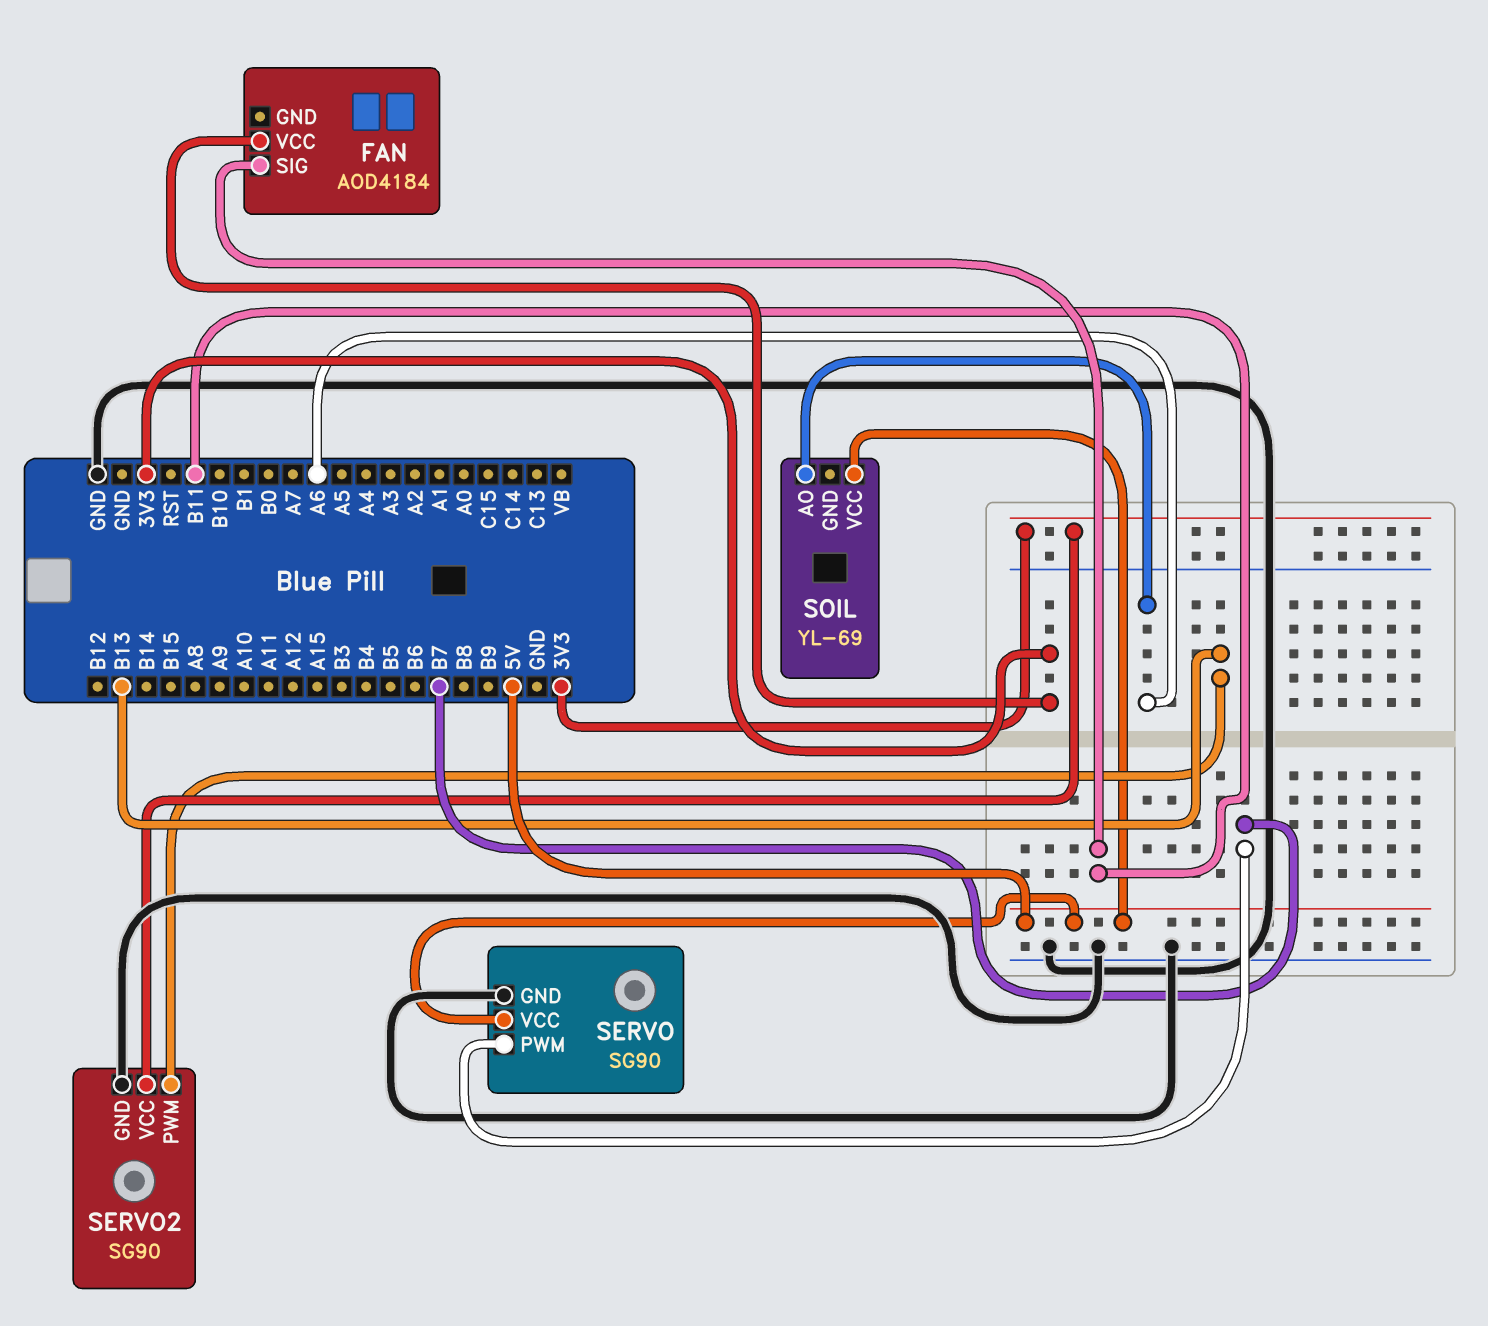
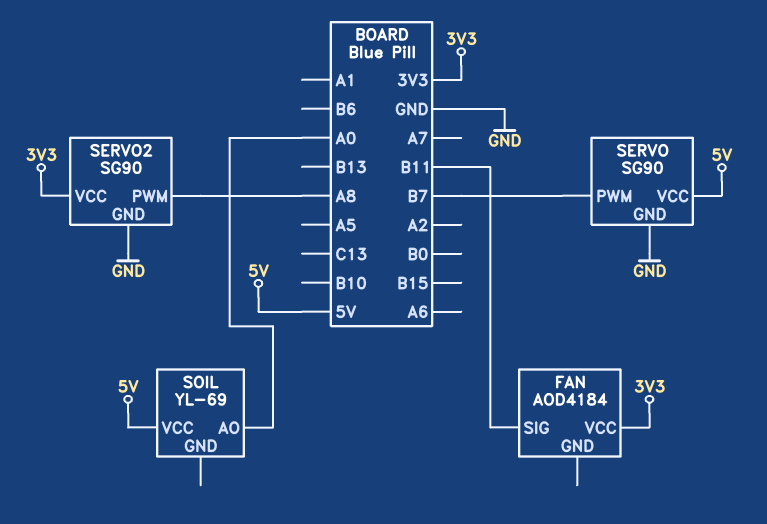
SERVO2 pin PWM: B13 -> A8
SOIL pin AO: A6 -> A0

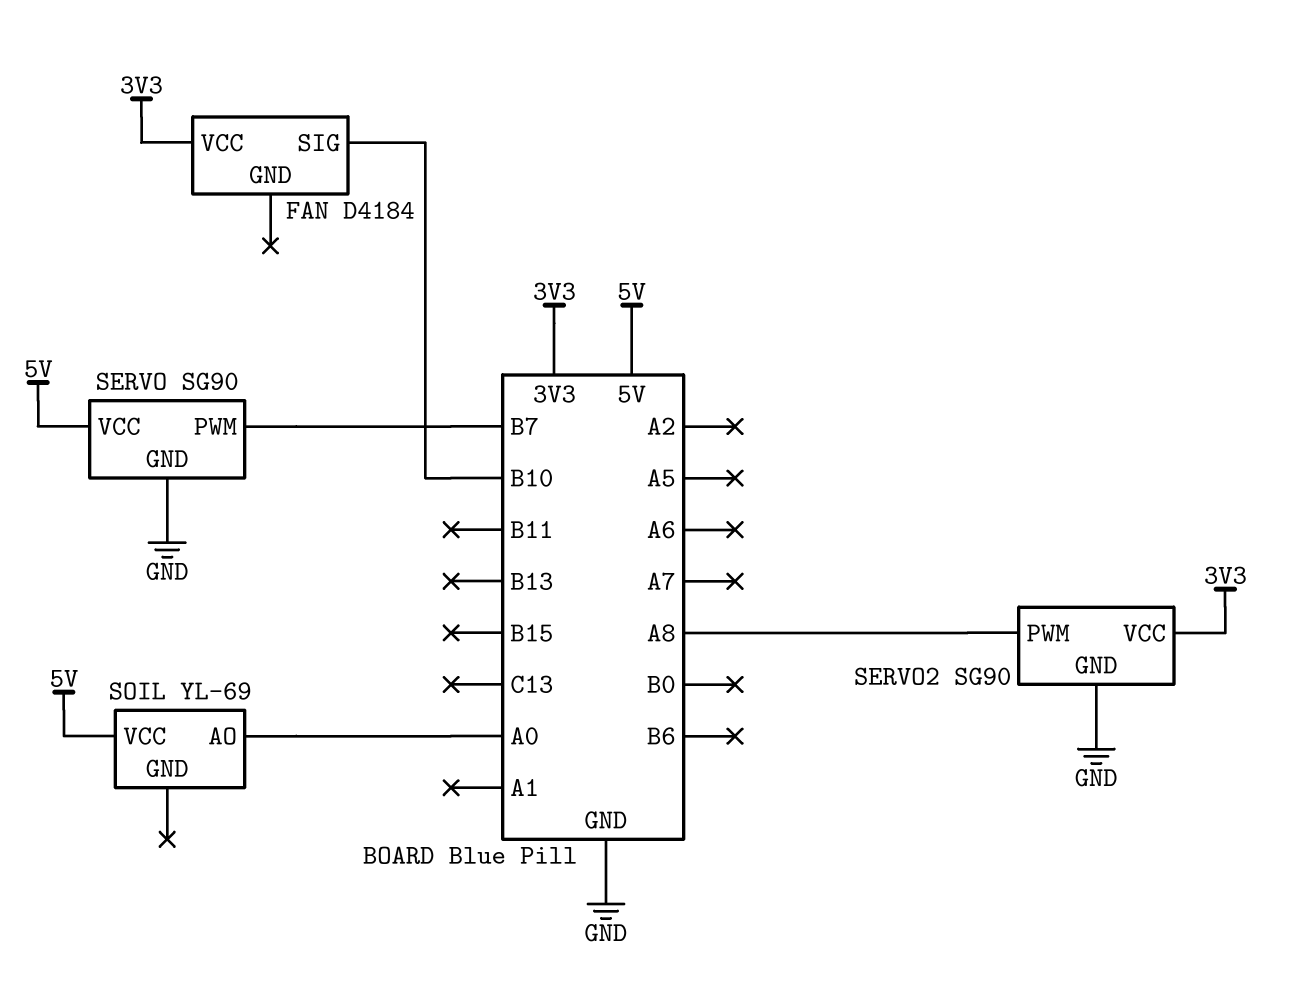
FAN: AOD4184 -> D4184
FAN pin SIG: B11 -> B10

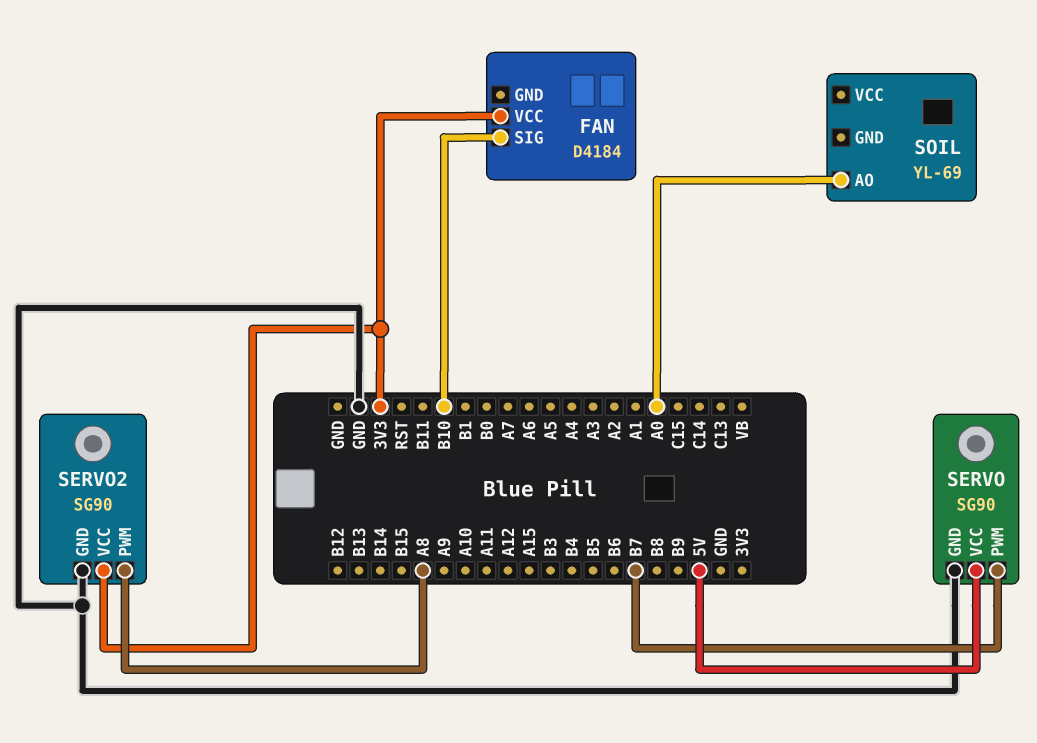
SOIL pin VCC: 5V -> none

